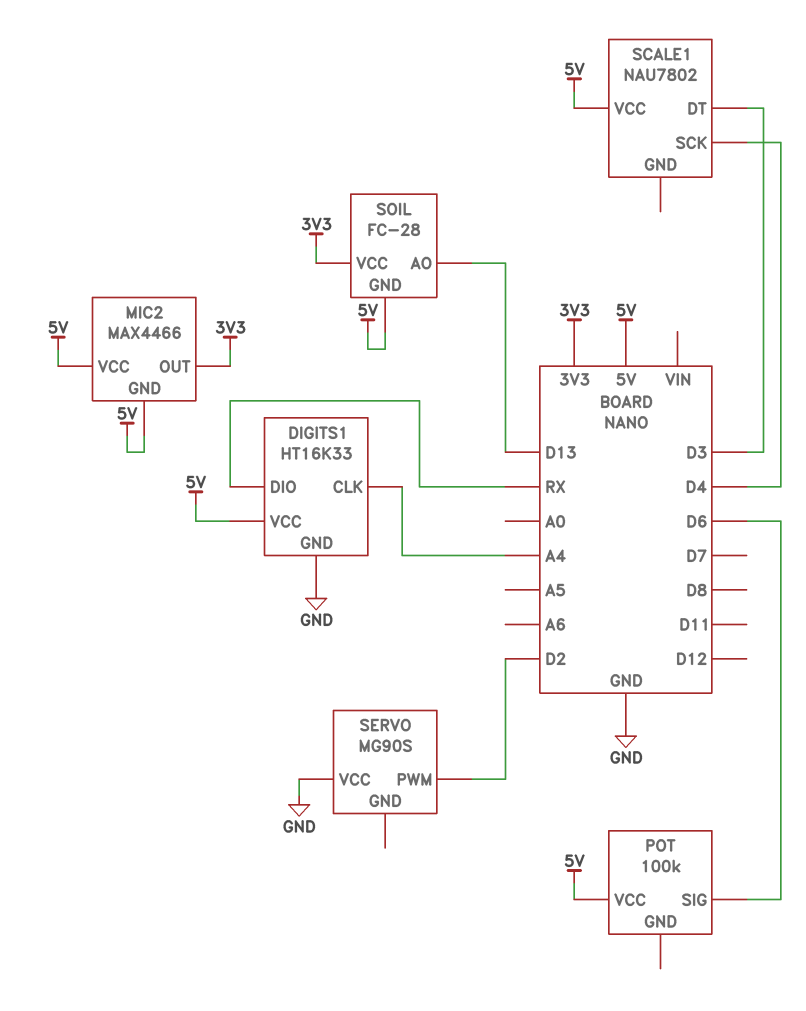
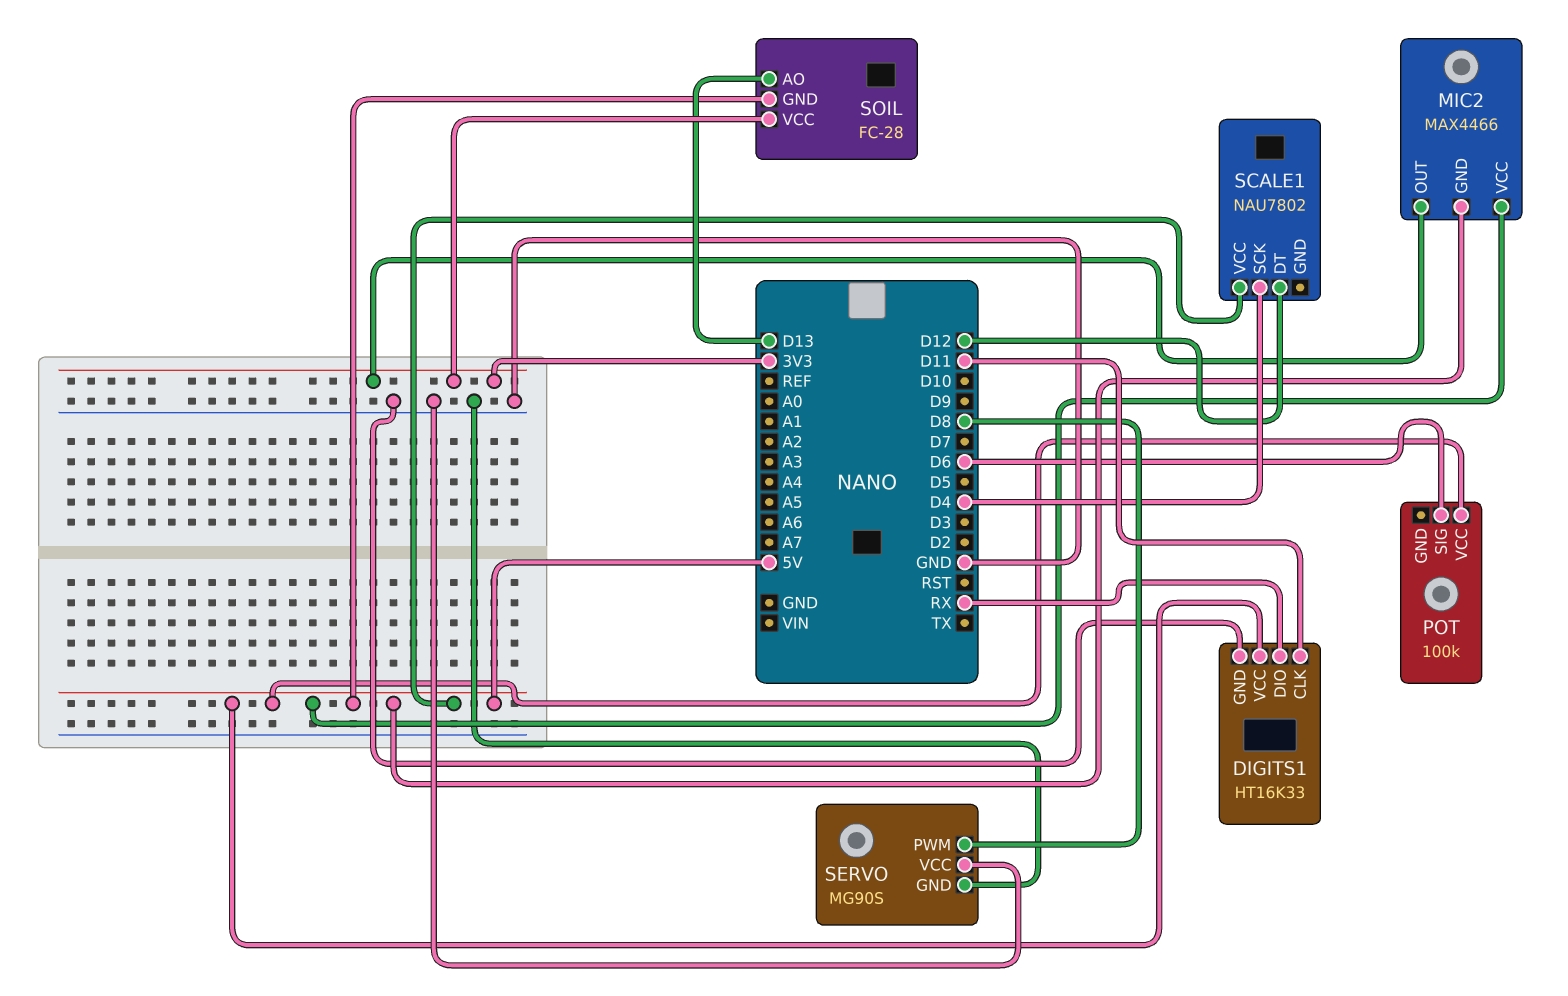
DIGITS1 pin CLK: A4 -> D11
SCALE1 pin DT: D3 -> D12
SERVO pin GND: none -> GND
SERVO pin PWM: D2 -> D8

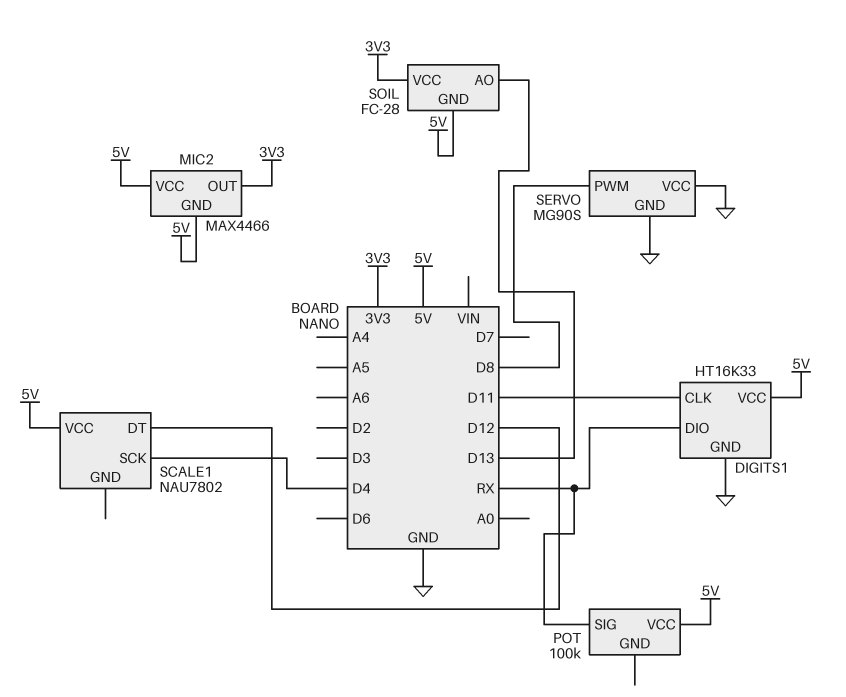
POT pin SIG: D6 -> RX

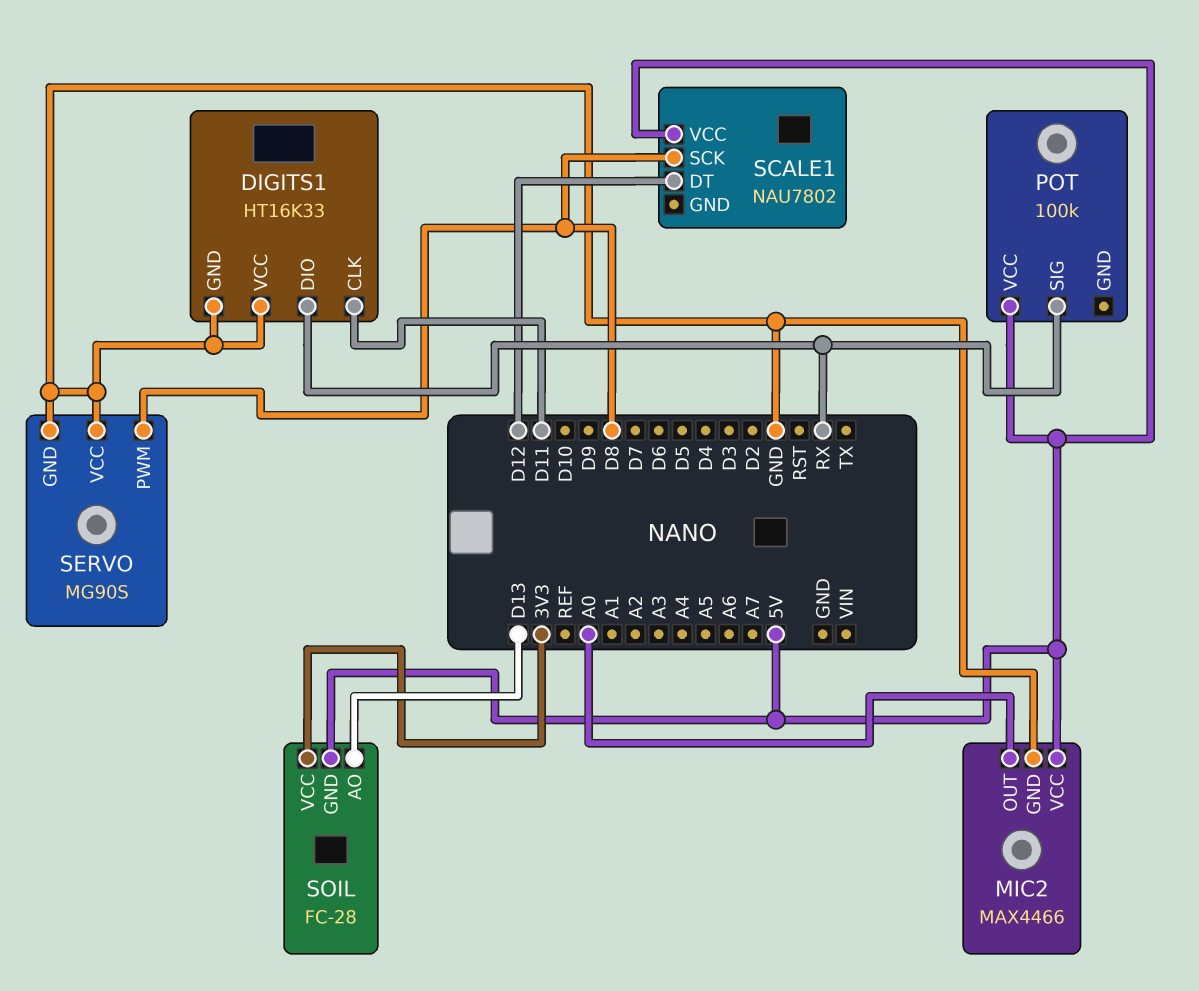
DIGITS1 pin VCC: 5V -> GND
MIC2 pin GND: 5V -> GND
MIC2 pin OUT: 3V3 -> A0
SCALE1 pin SCK: D4 -> D8

